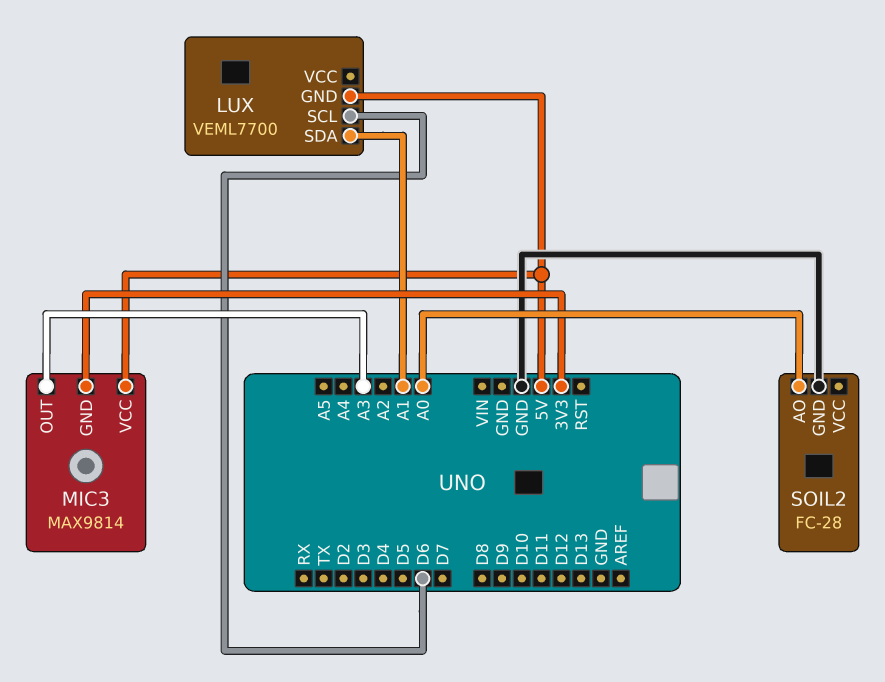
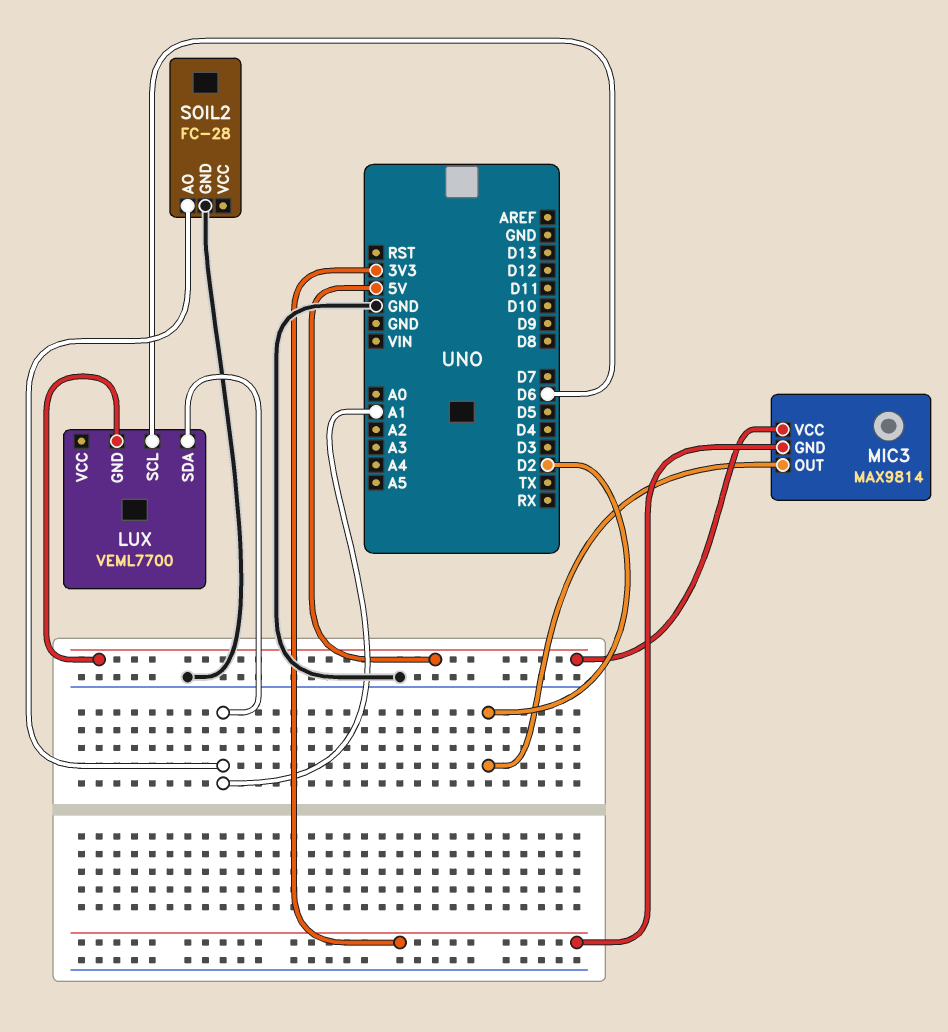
MIC3 pin OUT: A3 -> D2
SOIL2 pin AO: A0 -> A1

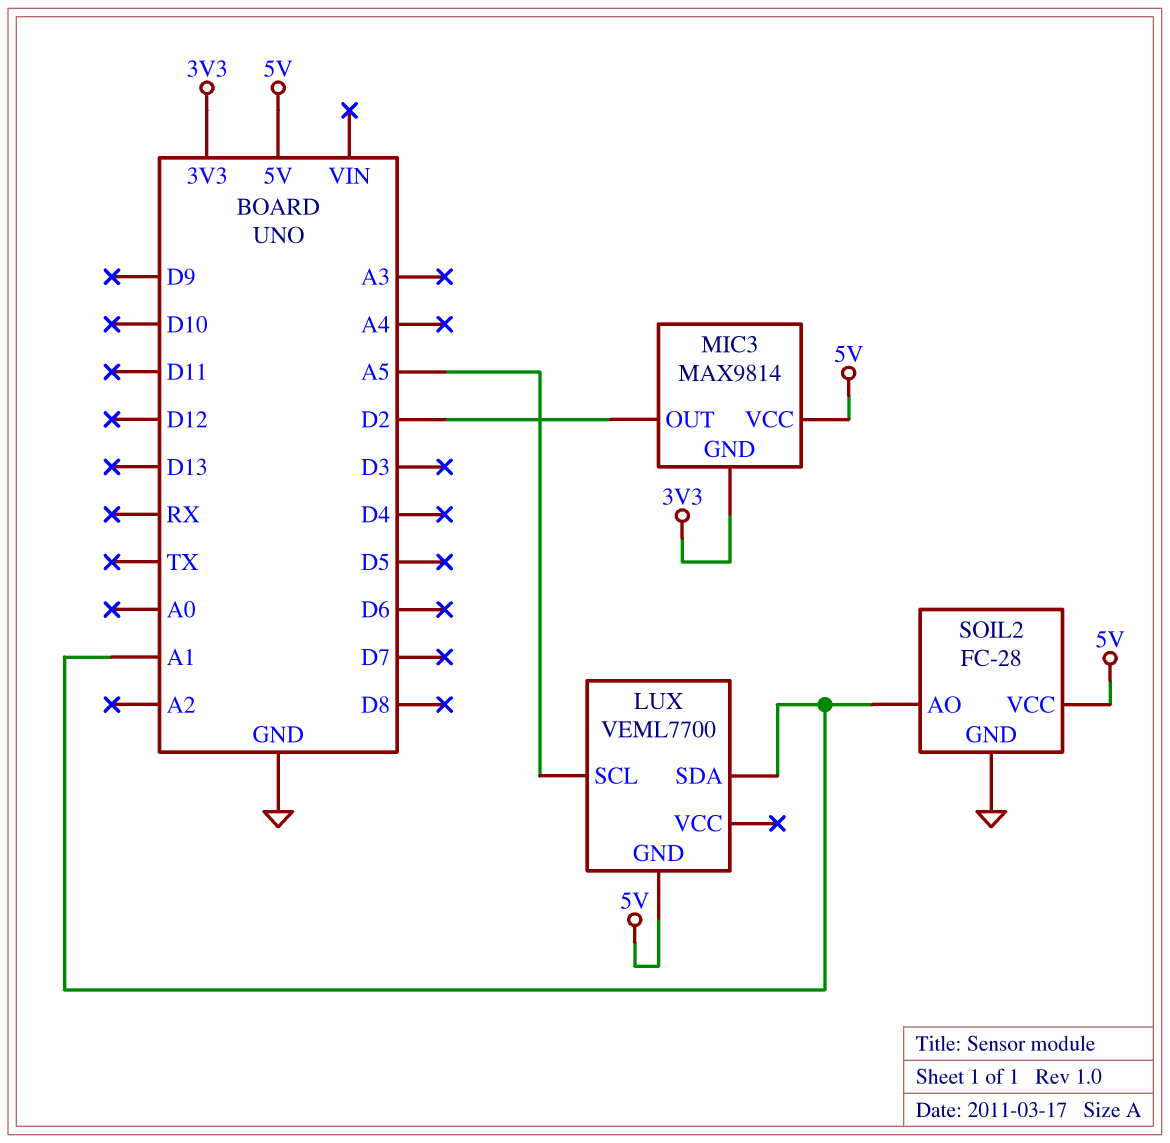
LUX pin SCL: D6 -> A5
SOIL2 pin VCC: none -> 5V

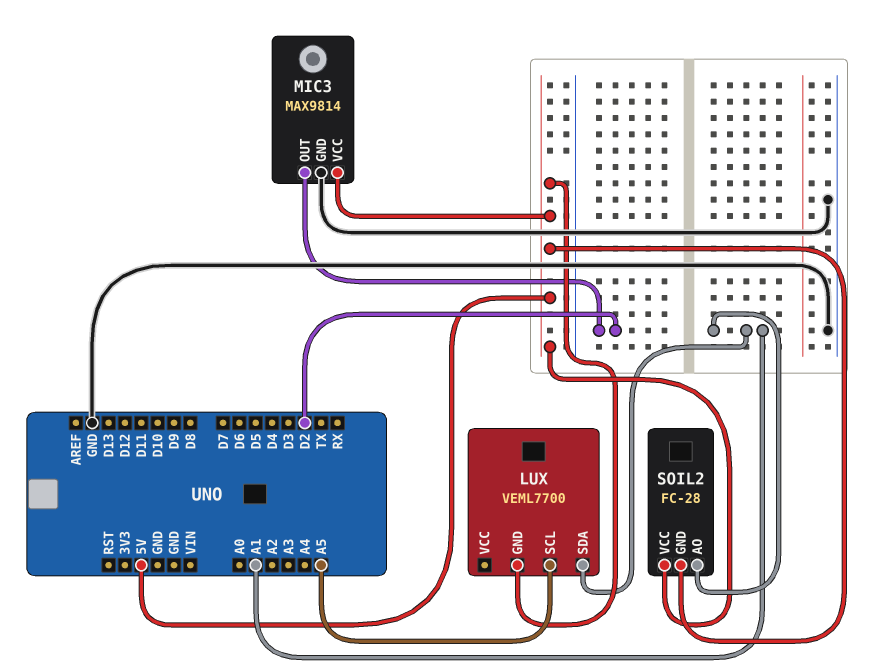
MIC3 pin GND: 3V3 -> GND
SOIL2 pin GND: GND -> 5V

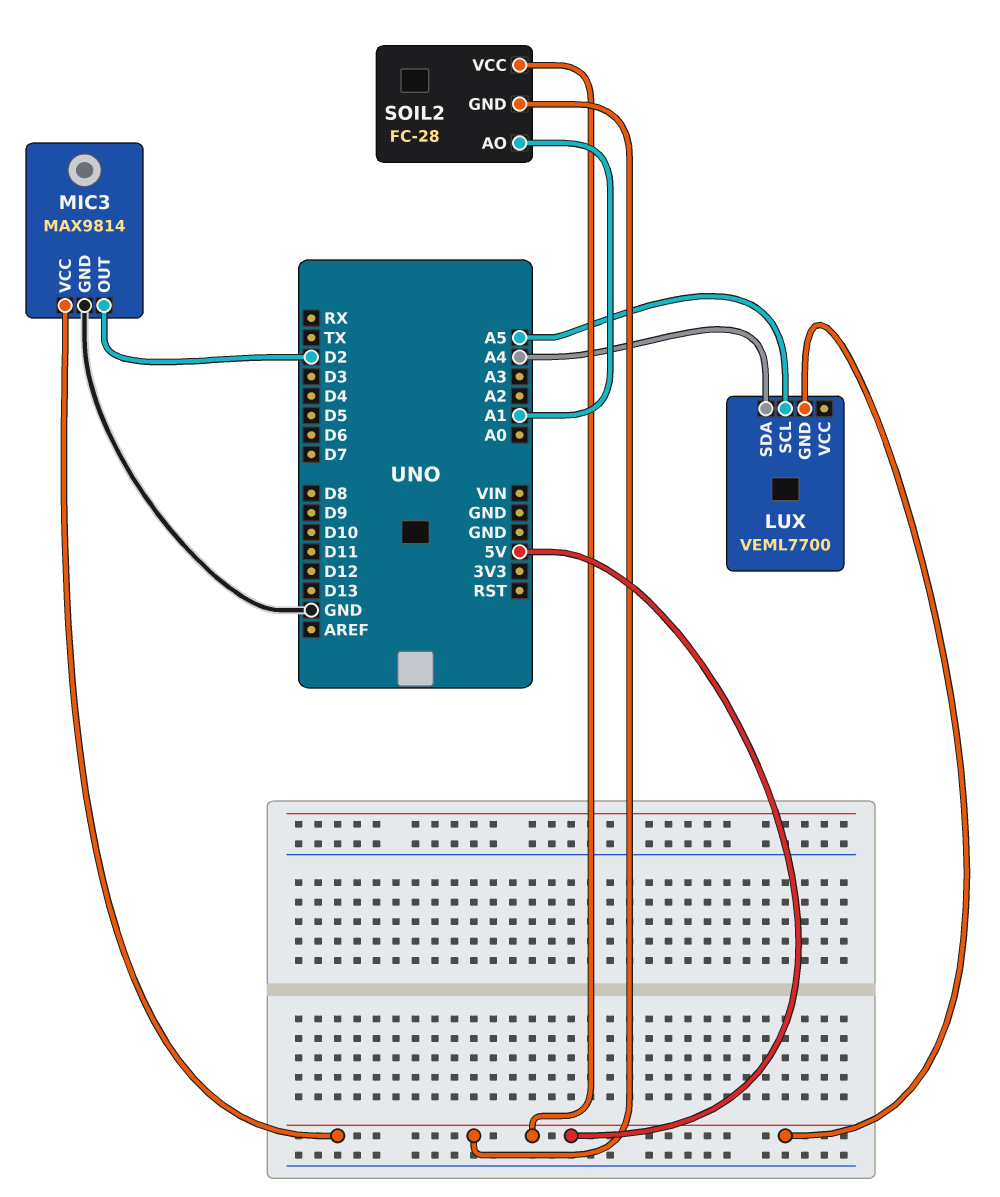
LUX pin SDA: A1 -> A4

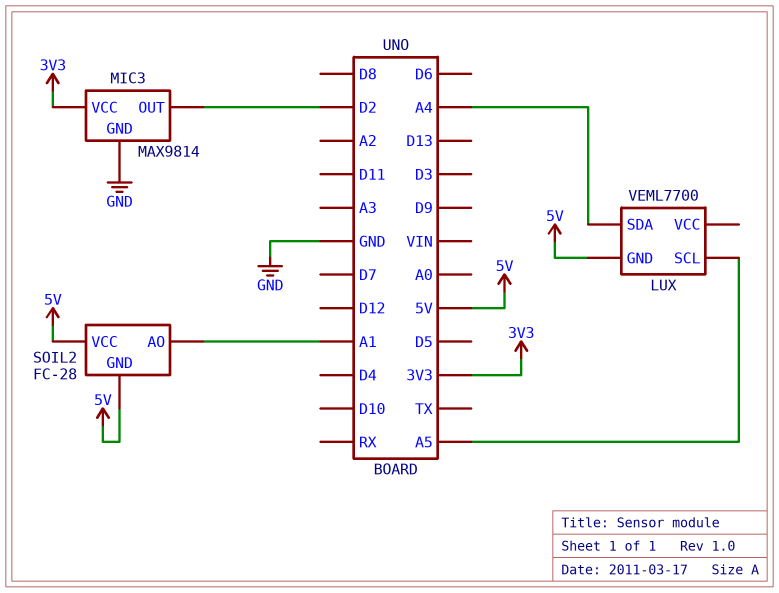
MIC3 pin VCC: 5V -> 3V3

